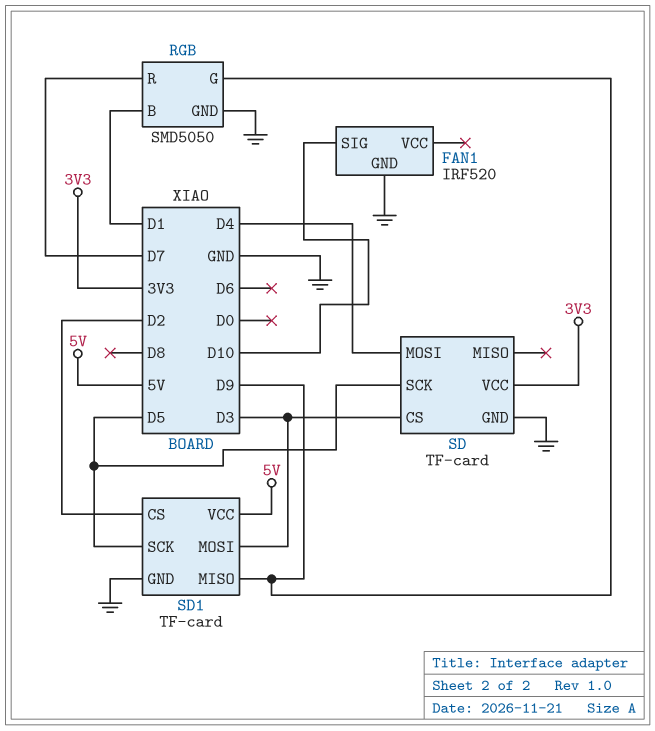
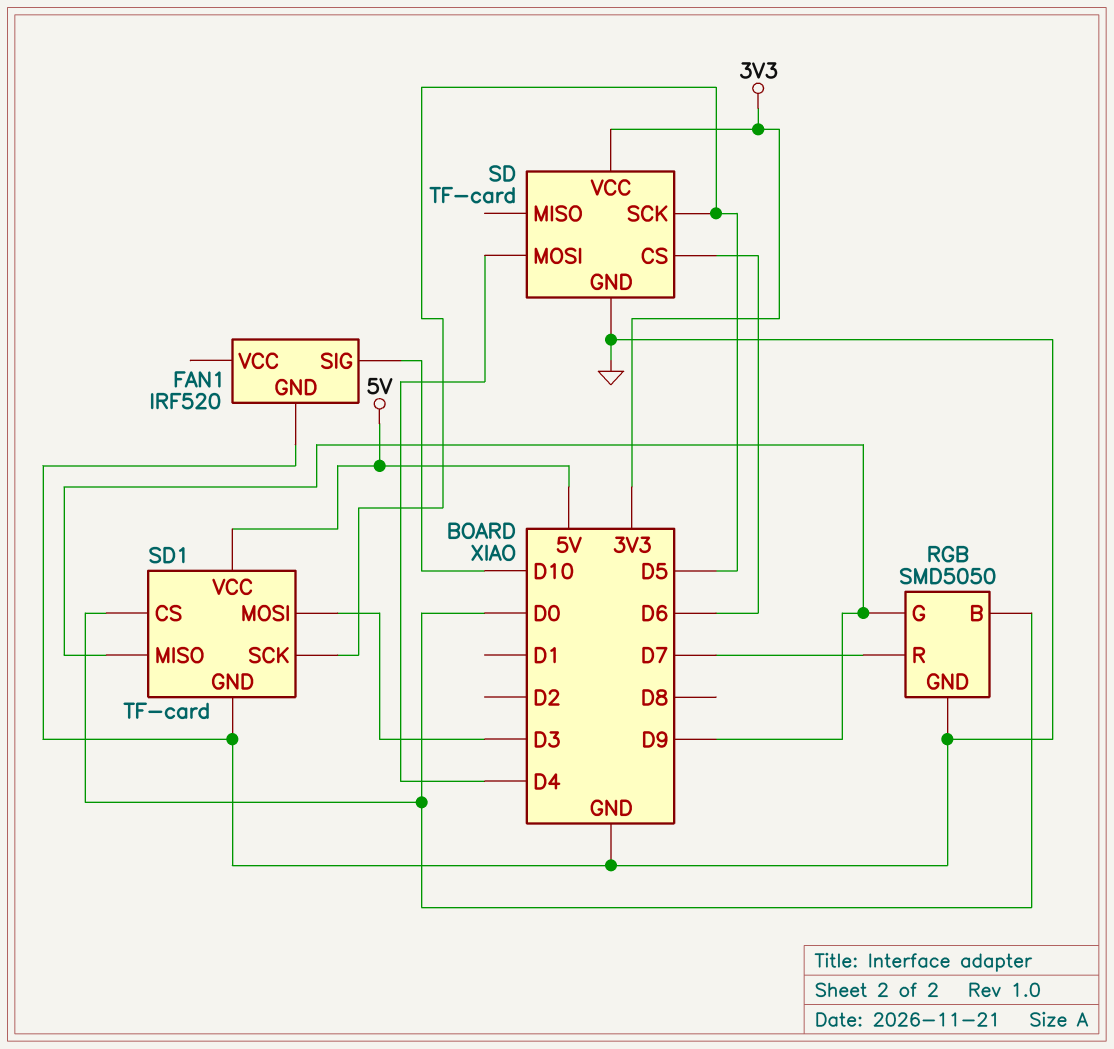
RGB pin B: D1 -> D0
SD pin CS: D3 -> D6
SD1 pin CS: D2 -> D0

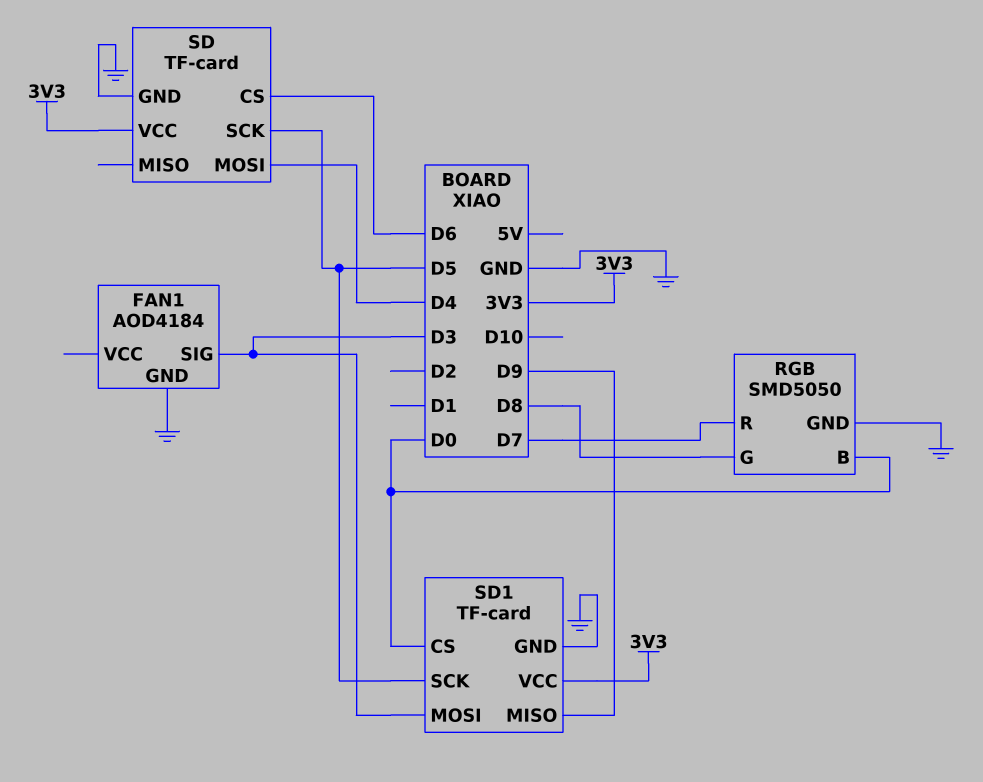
FAN1: IRF520 -> AOD4184
FAN1 pin SIG: D10 -> D3
RGB pin G: D9 -> D8
SD1 pin VCC: 5V -> 3V3

